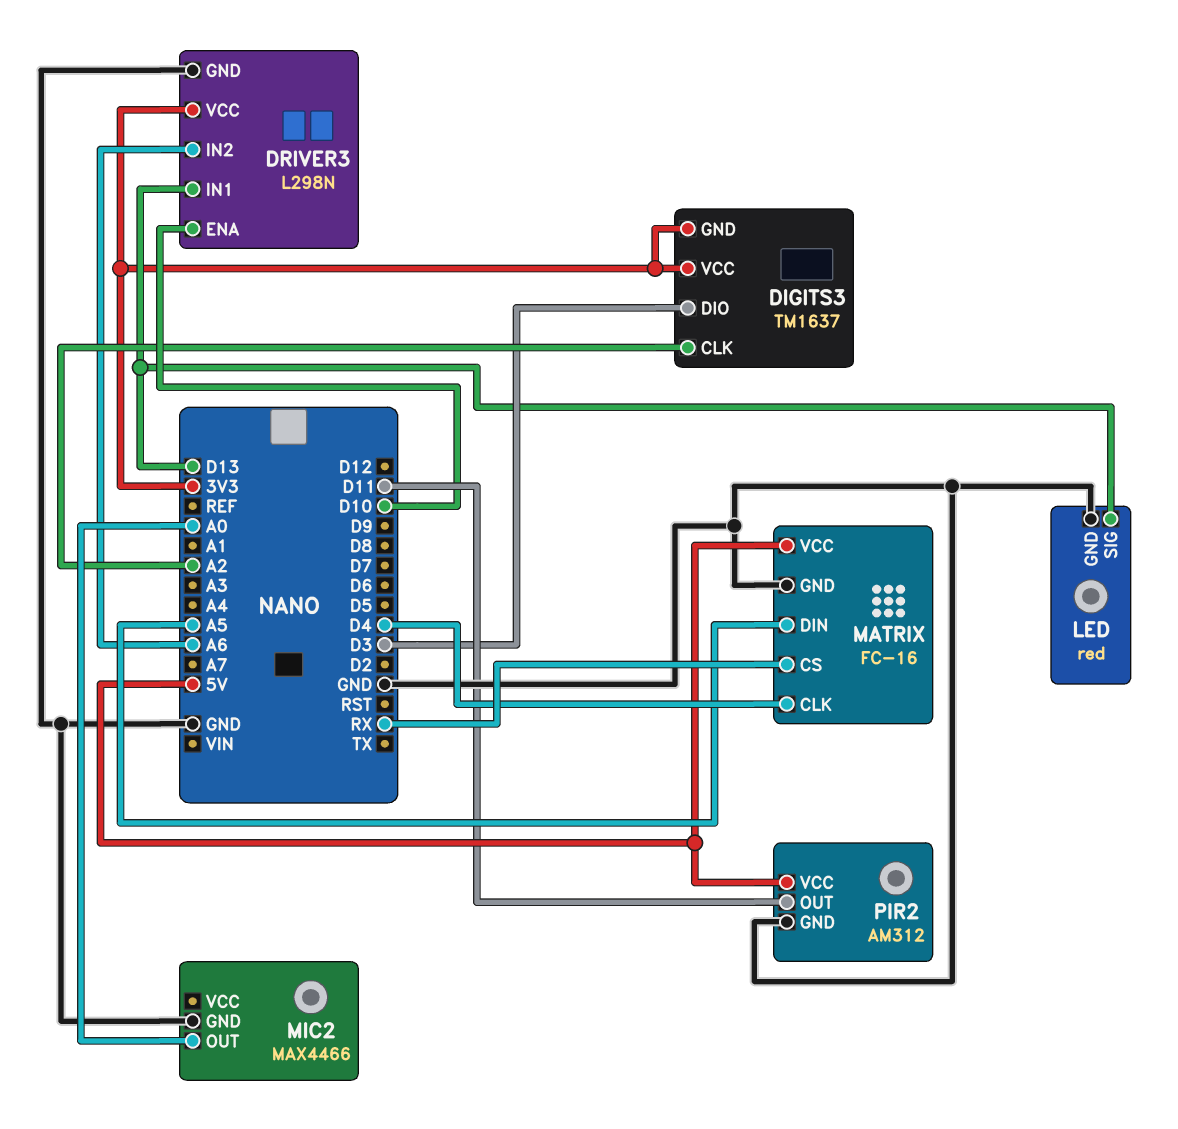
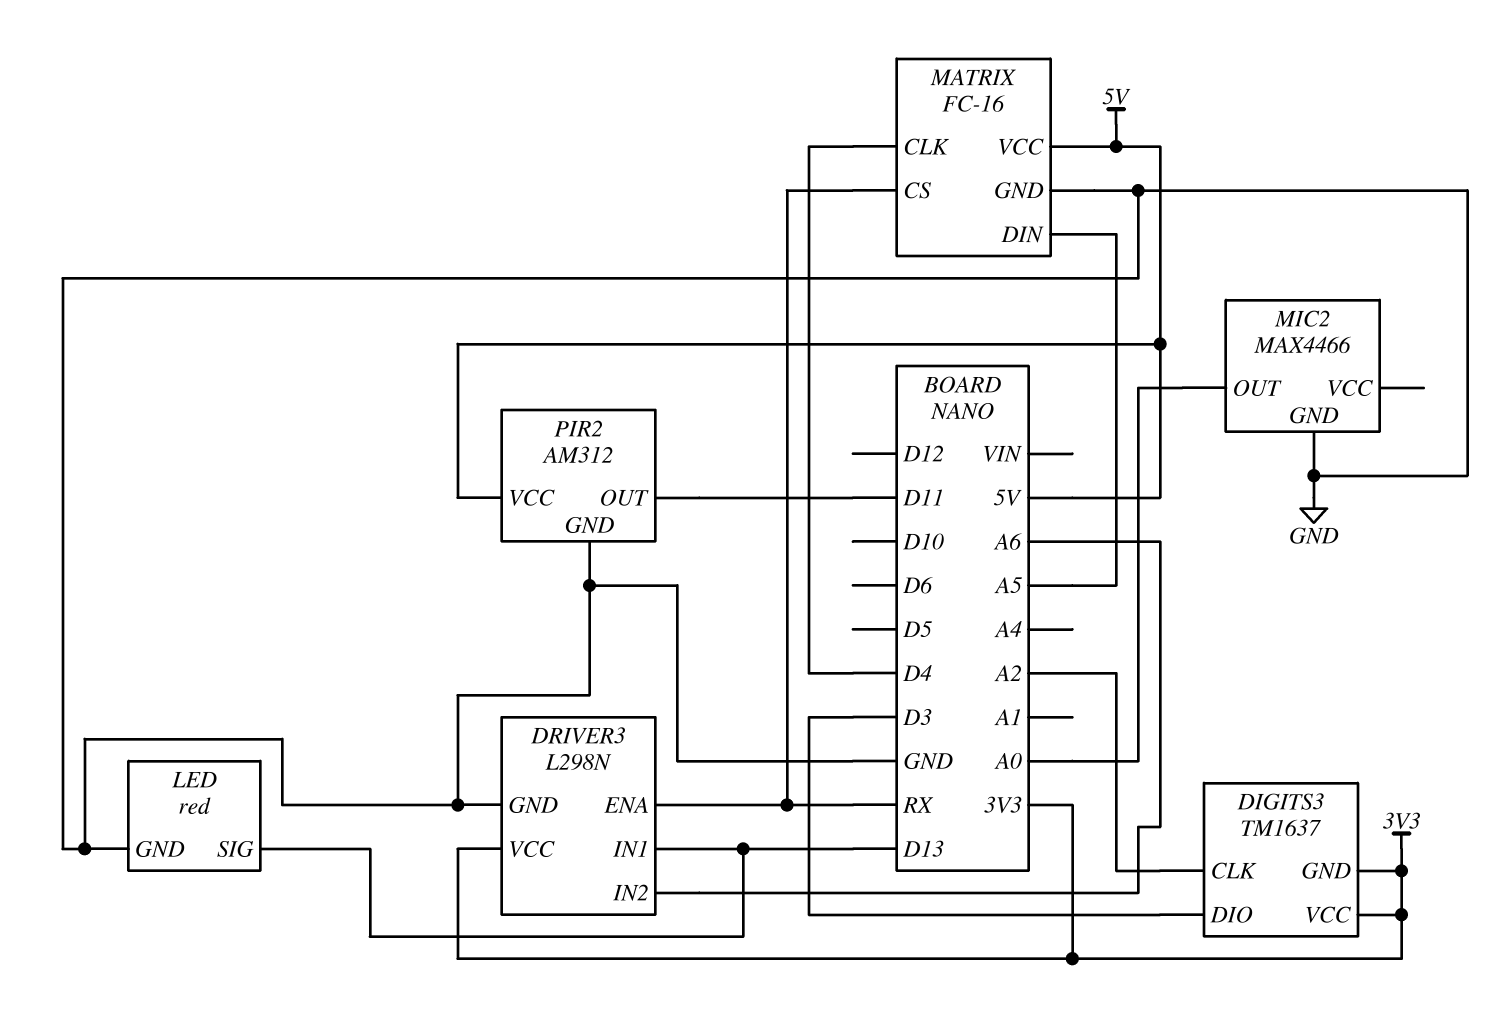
DRIVER3 pin ENA: D10 -> RX

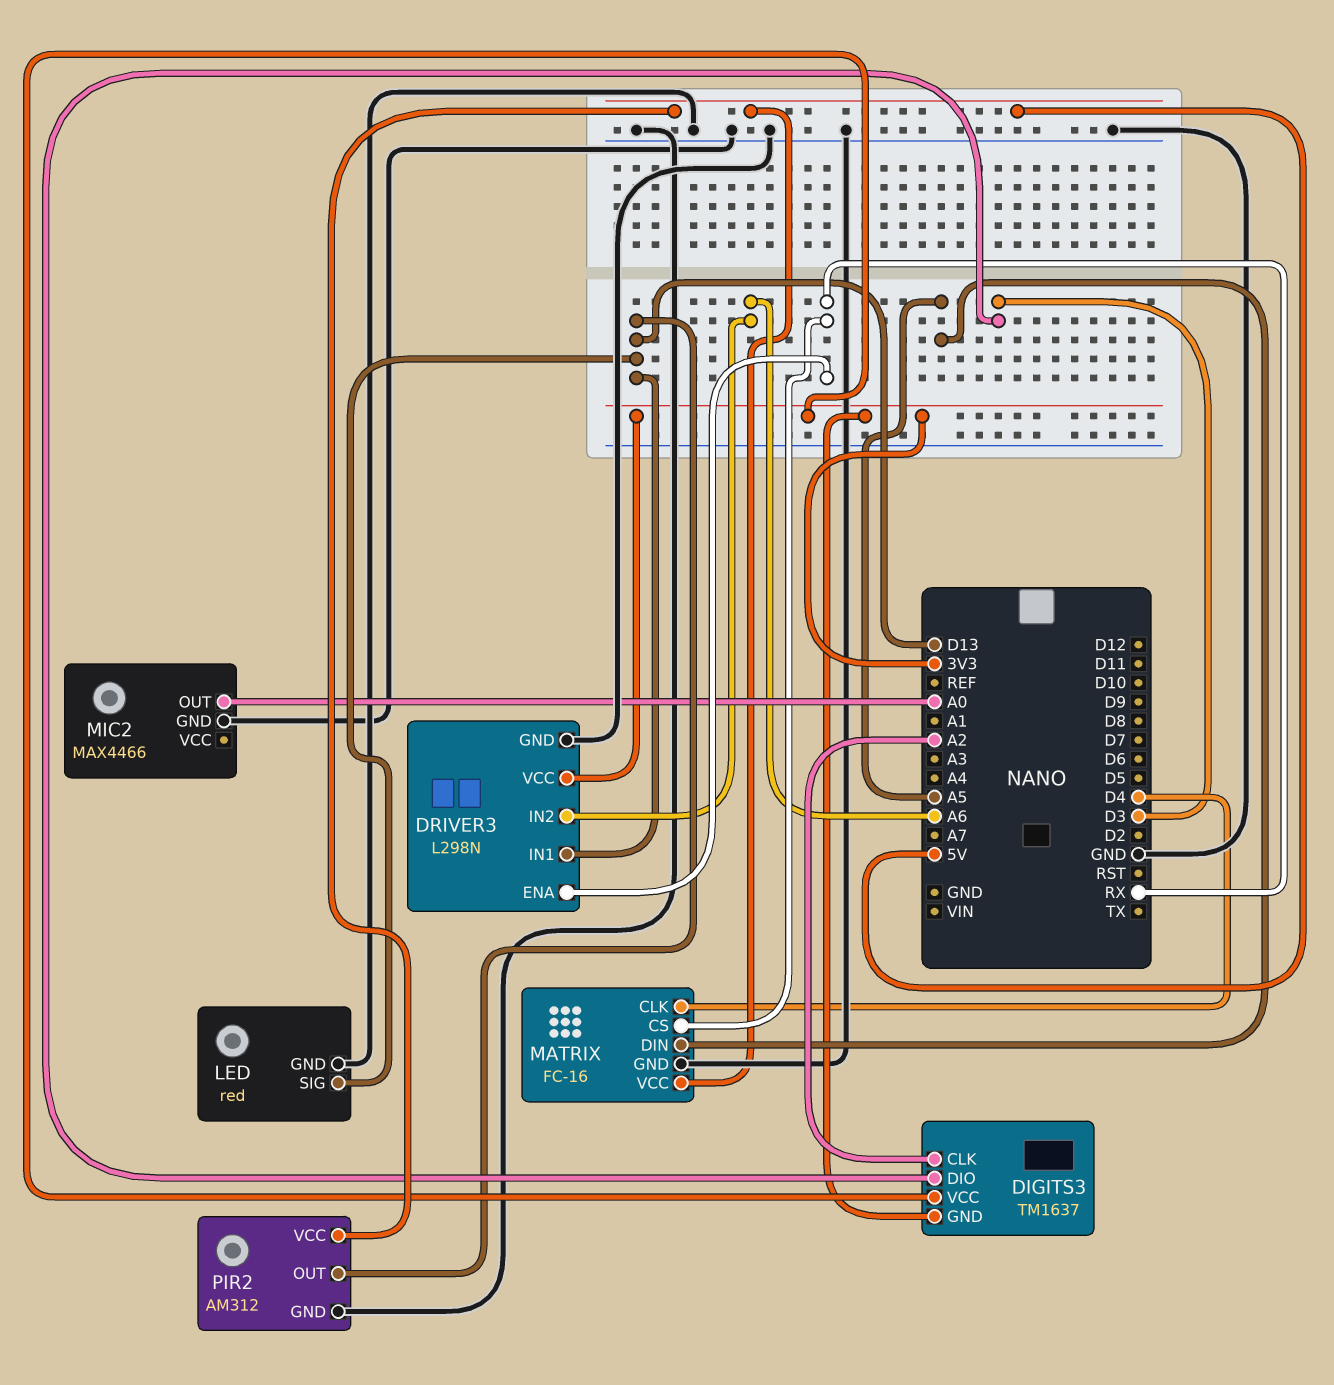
PIR2 pin OUT: D11 -> D13

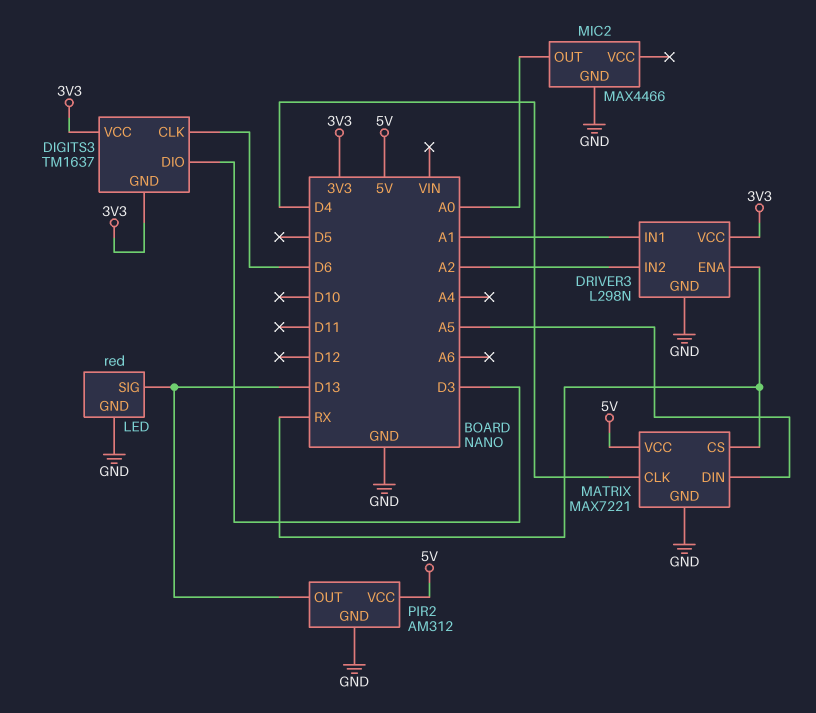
DIGITS3 pin CLK: A2 -> D6
DRIVER3 pin IN1: D13 -> A1
DRIVER3 pin IN2: A6 -> A2
MATRIX: FC-16 -> MAX7221

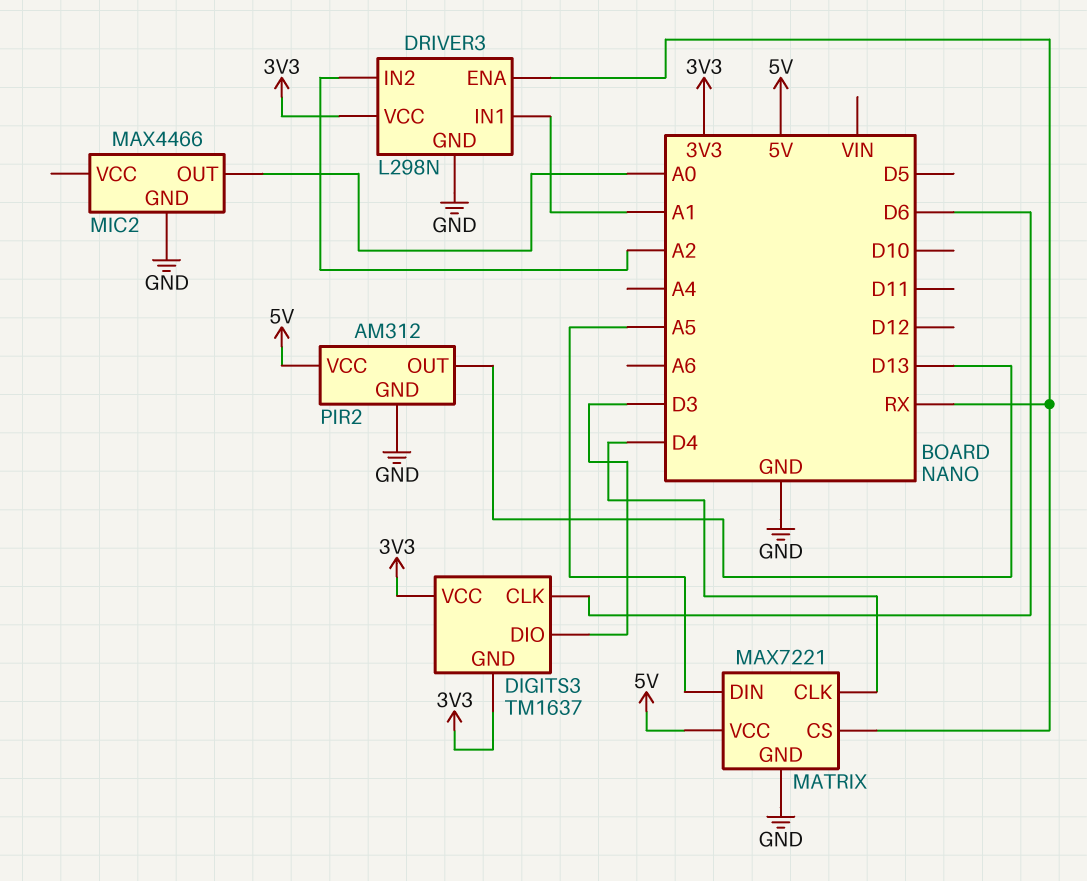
LED: red -> none
LED pin GND: GND -> none
LED pin SIG: D13 -> none

